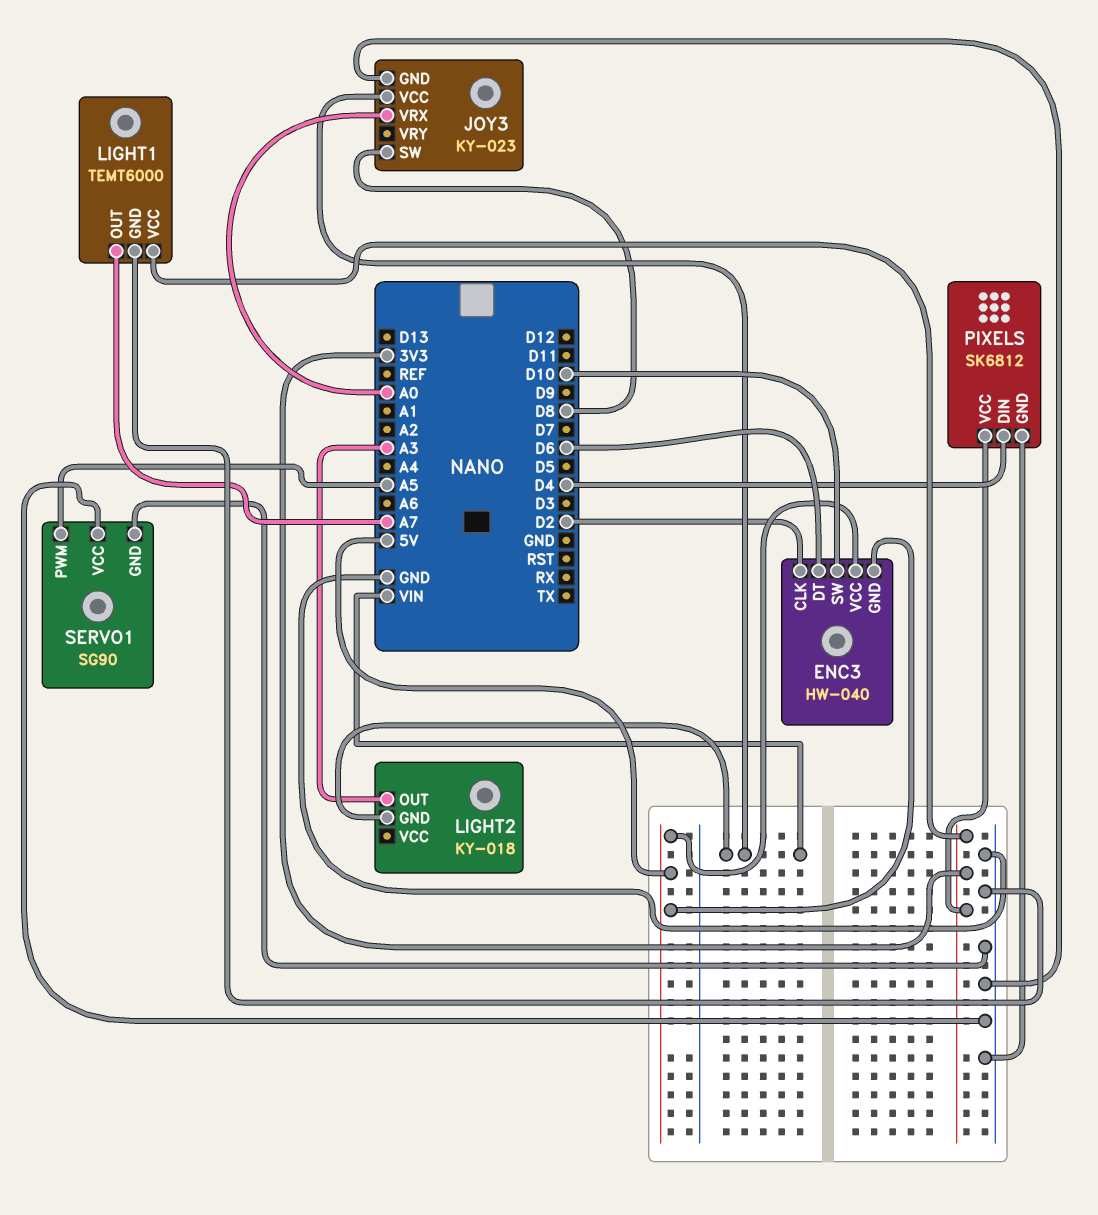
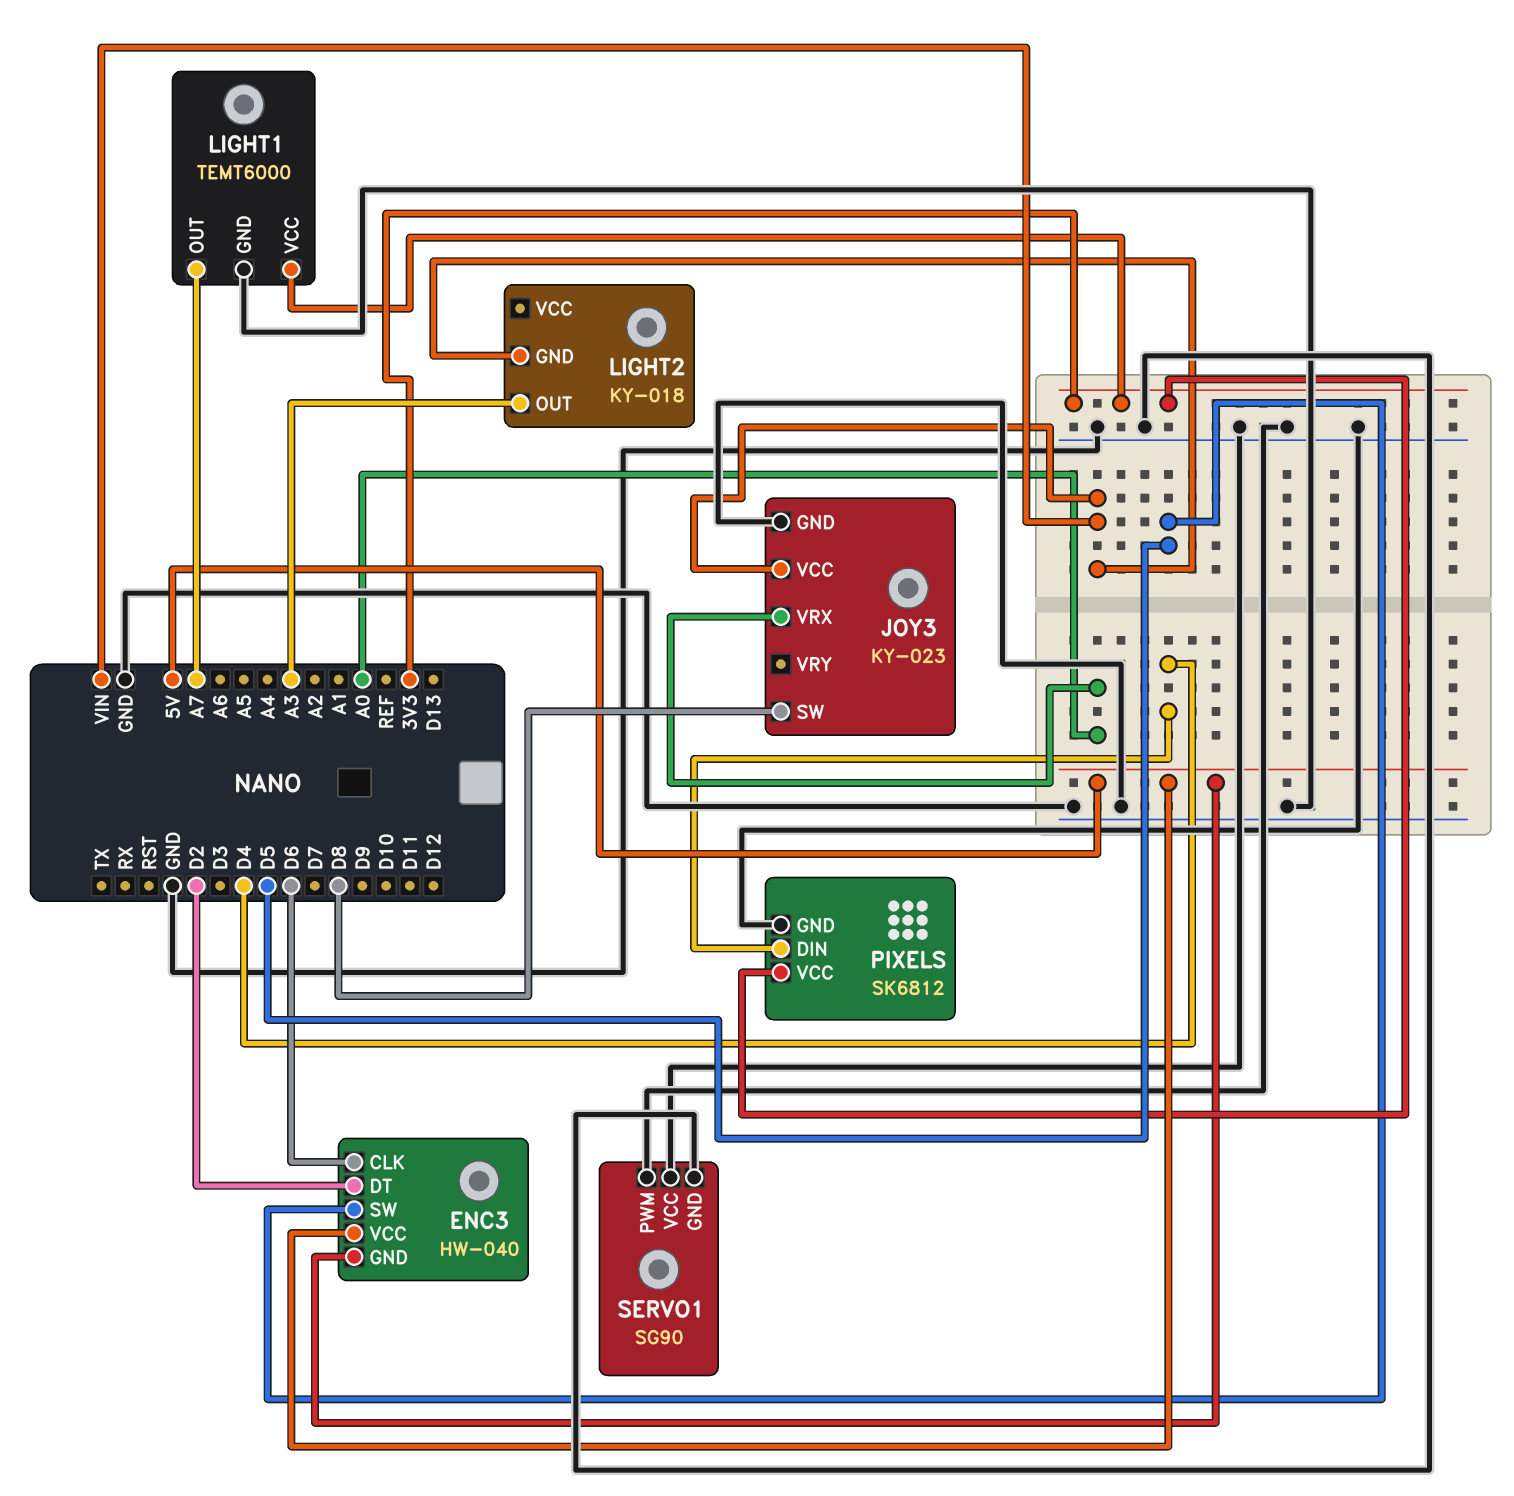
ENC3 pin CLK: D2 -> D6
ENC3 pin DT: D6 -> D2
ENC3 pin SW: D10 -> D5
SERVO1 pin PWM: A5 -> GND

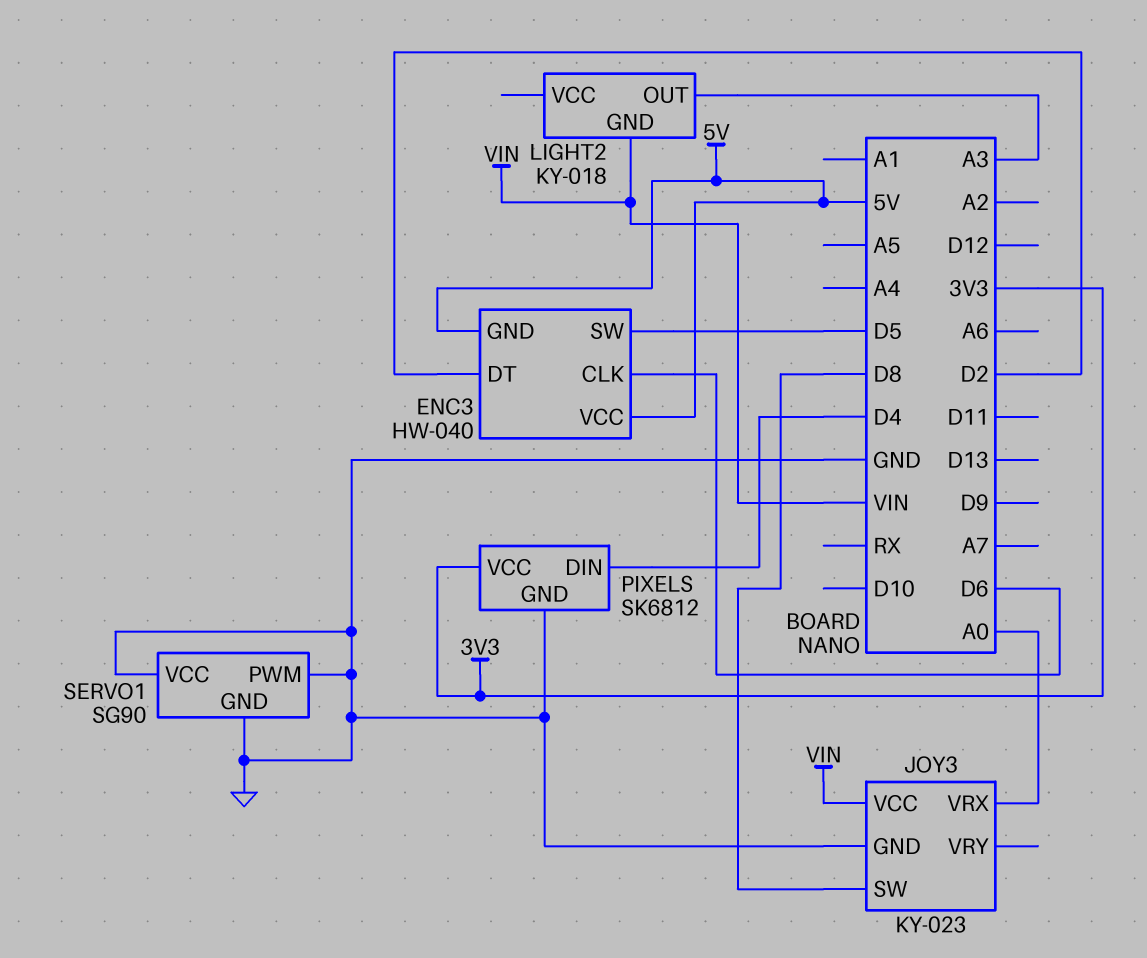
LIGHT1: TEMT6000 -> none
LIGHT1 pin GND: GND -> none
LIGHT1 pin OUT: A7 -> none
LIGHT1 pin VCC: 3V3 -> none

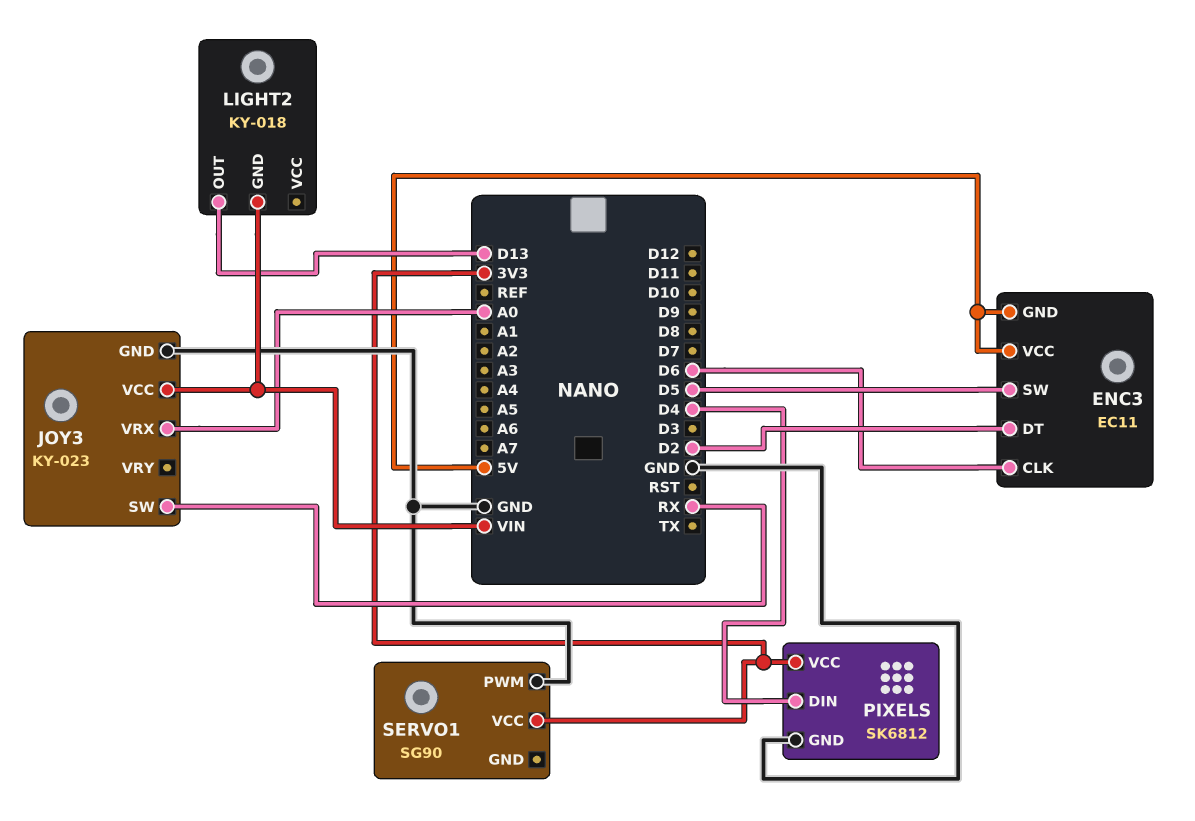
ENC3: HW-040 -> EC11
JOY3 pin SW: D8 -> RX
LIGHT2 pin OUT: A3 -> D13
SERVO1 pin GND: GND -> none
SERVO1 pin VCC: GND -> 3V3

